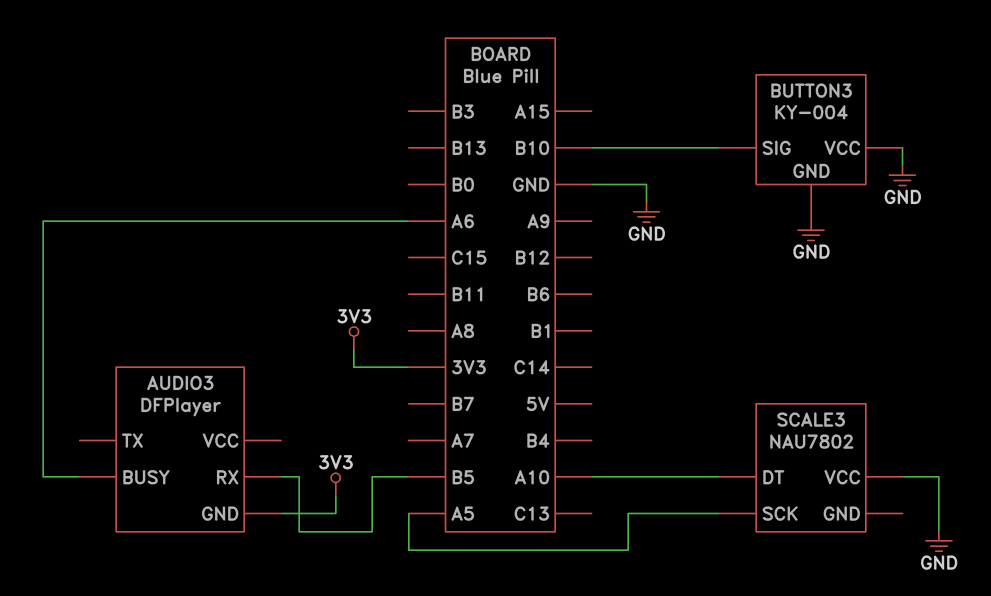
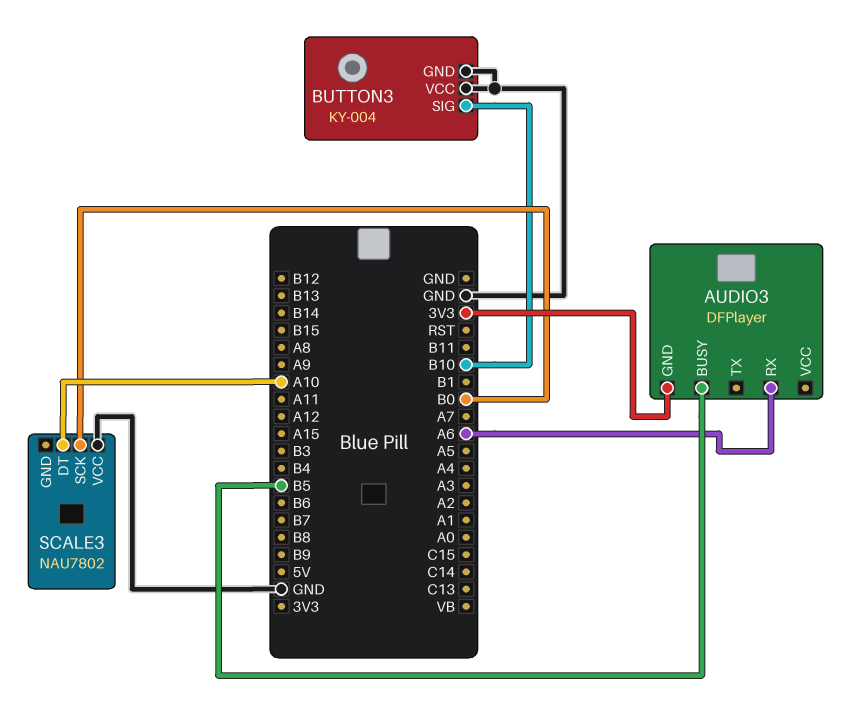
AUDIO3 pin BUSY: A6 -> B5
AUDIO3 pin RX: B5 -> A6
SCALE3 pin SCK: A5 -> B0

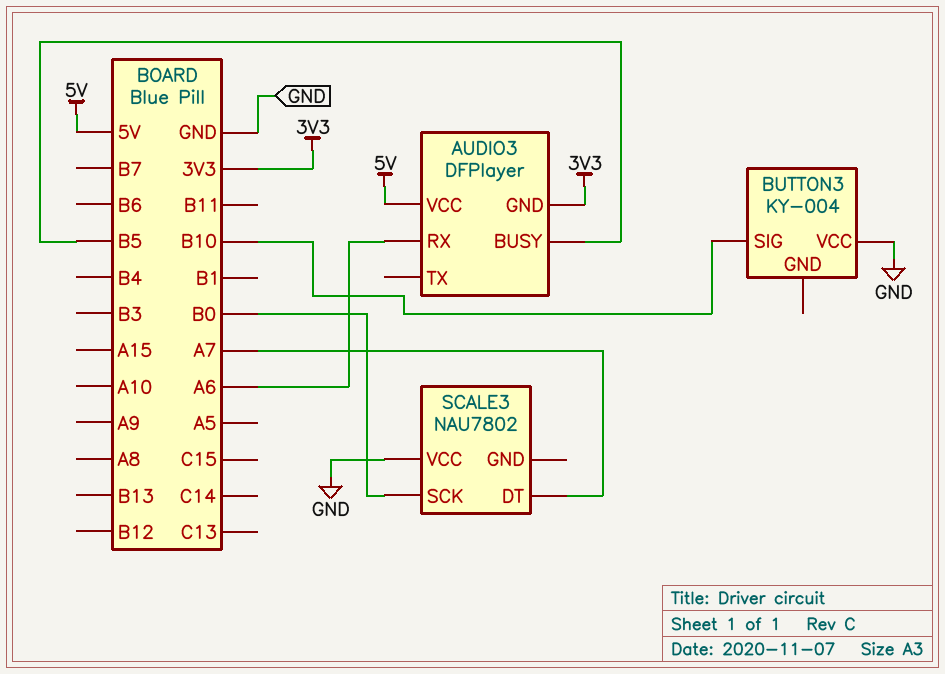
AUDIO3 pin VCC: none -> 5V
BUTTON3 pin GND: GND -> none
SCALE3 pin DT: A10 -> A7

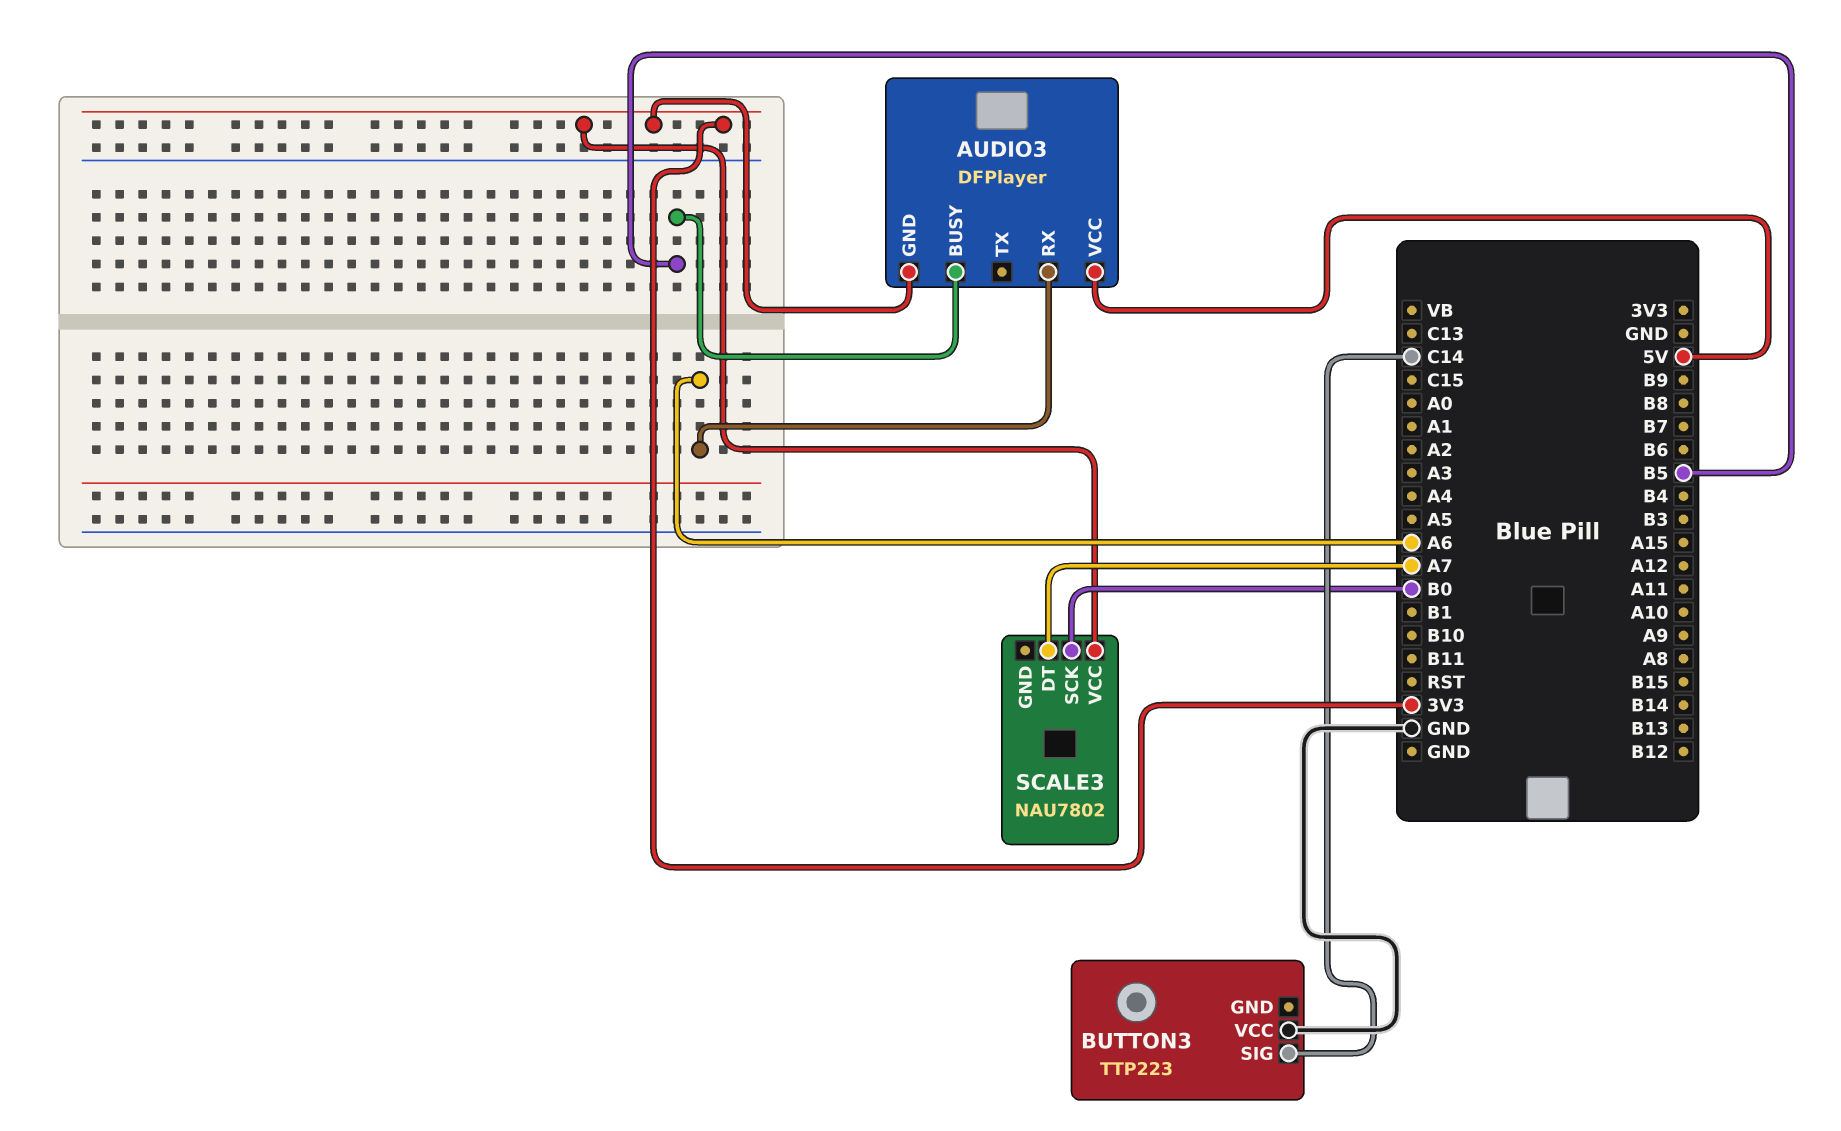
BUTTON3: KY-004 -> TTP223
BUTTON3 pin SIG: B10 -> C14
SCALE3 pin VCC: GND -> 3V3

